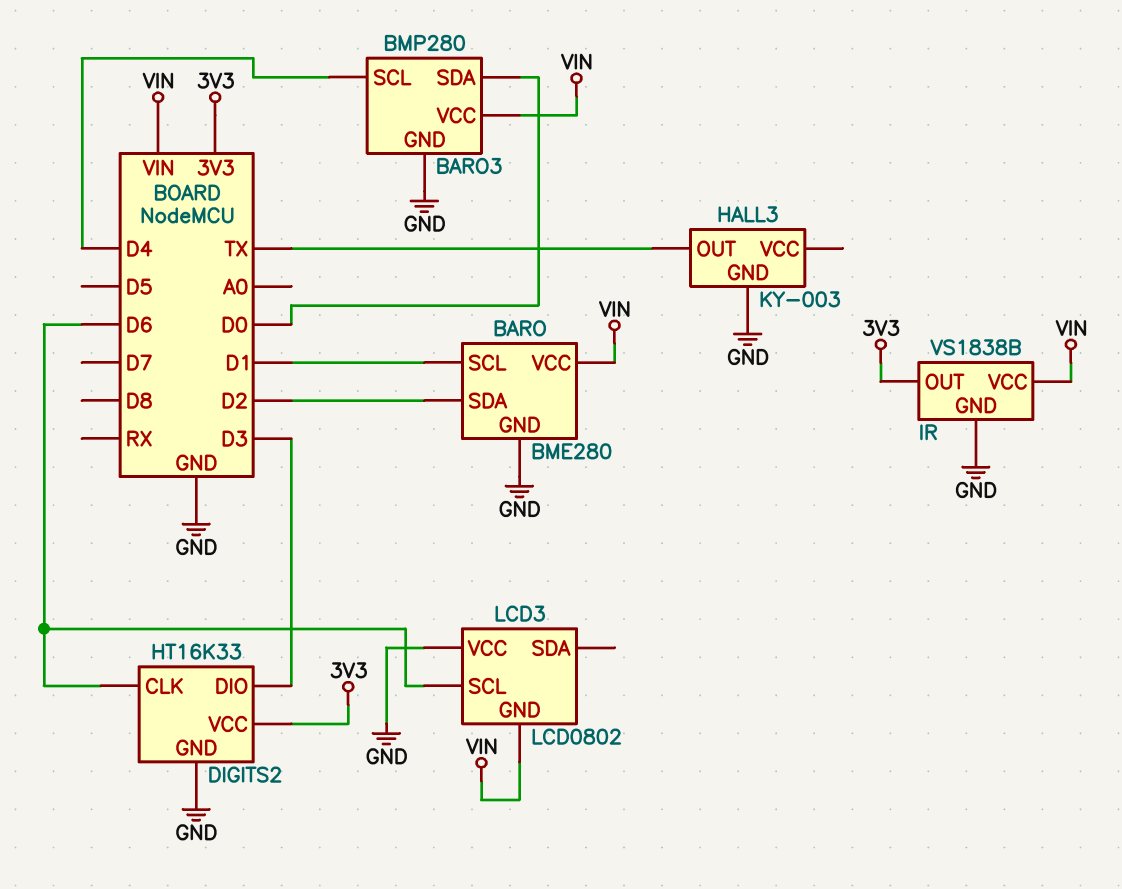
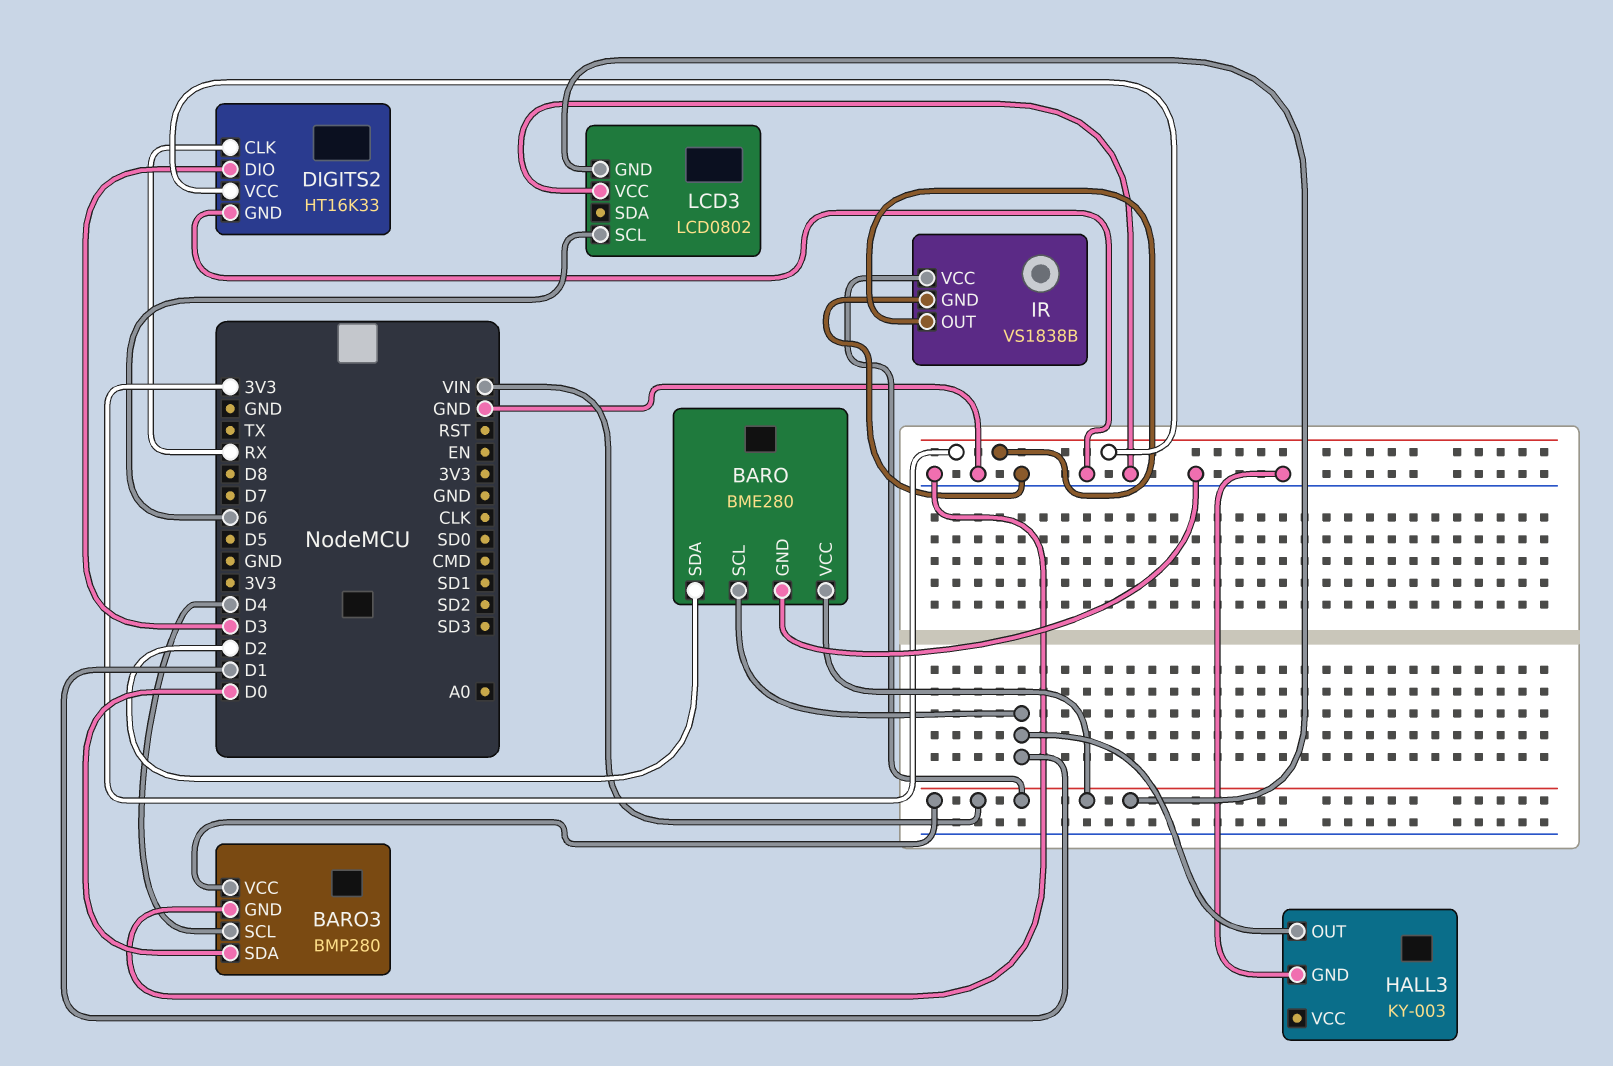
DIGITS2 pin CLK: D6 -> RX
HALL3 pin OUT: TX -> D1

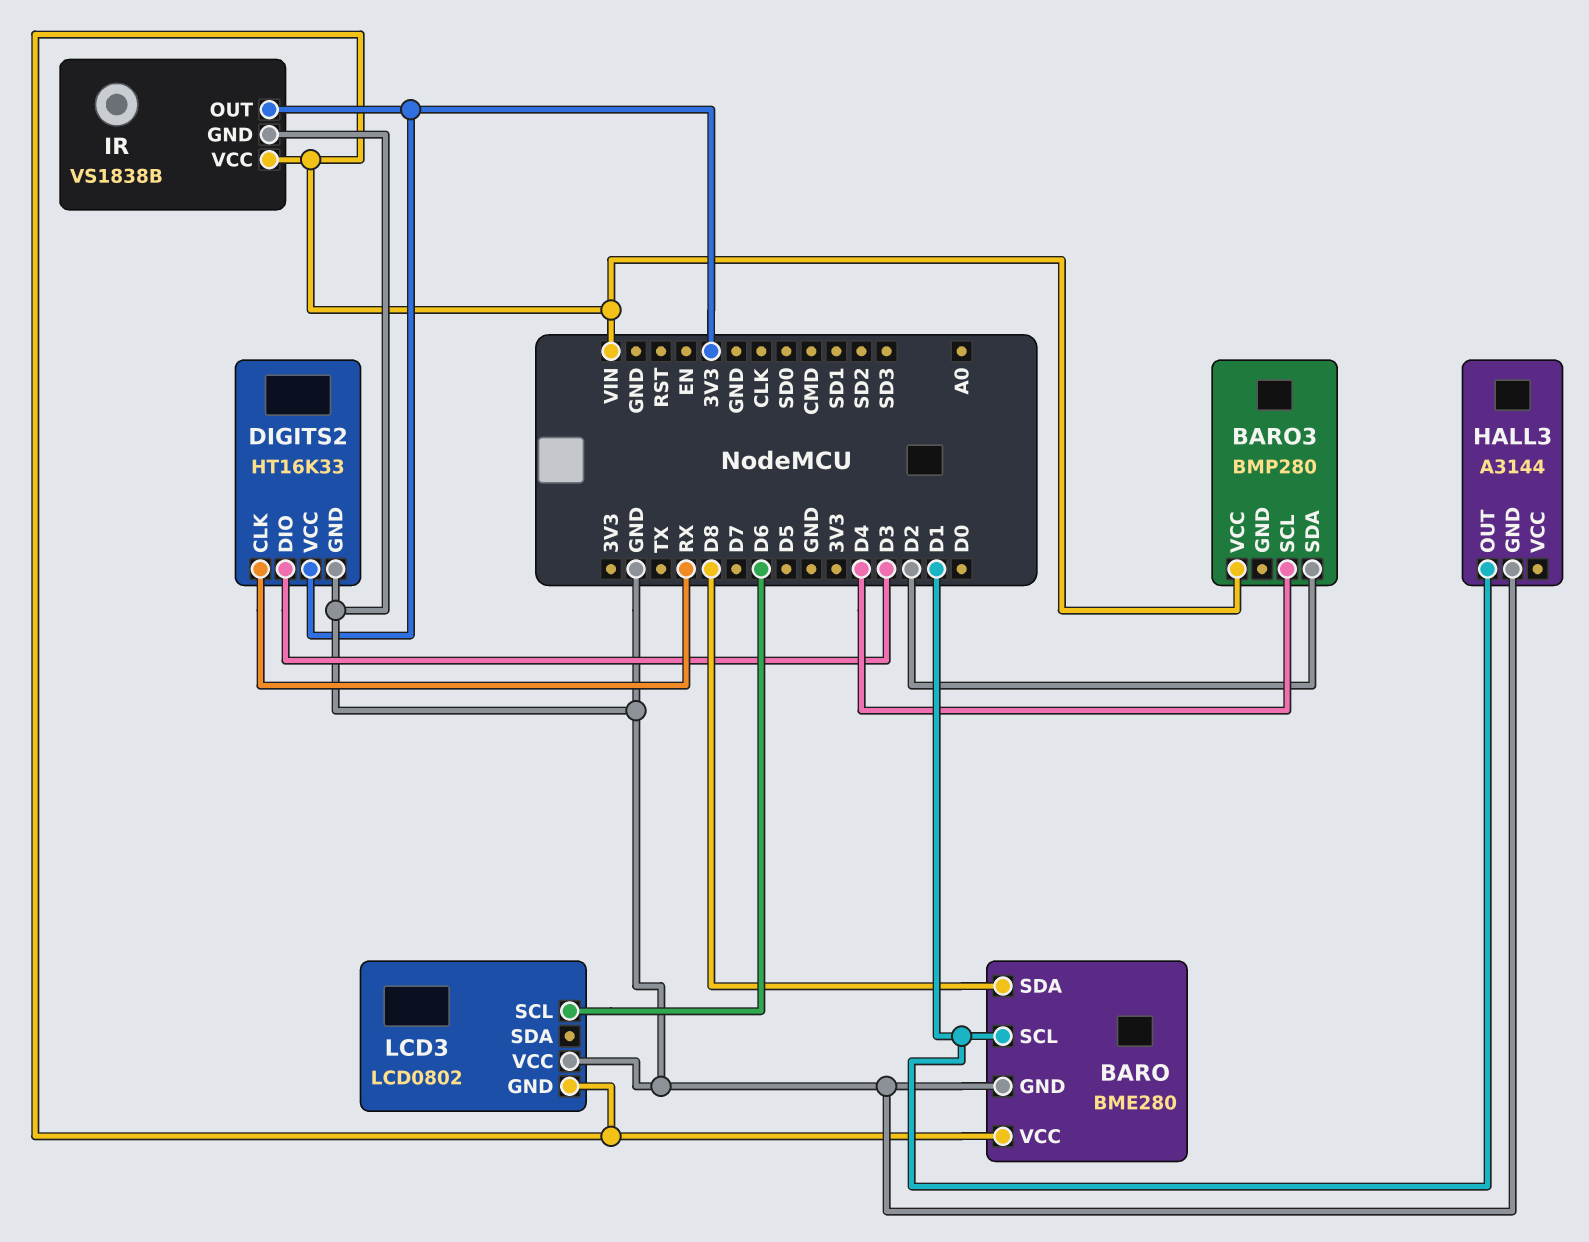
BARO pin SDA: D2 -> D8
BARO3 pin GND: GND -> none
BARO3 pin SDA: D0 -> D2
HALL3: KY-003 -> A3144

